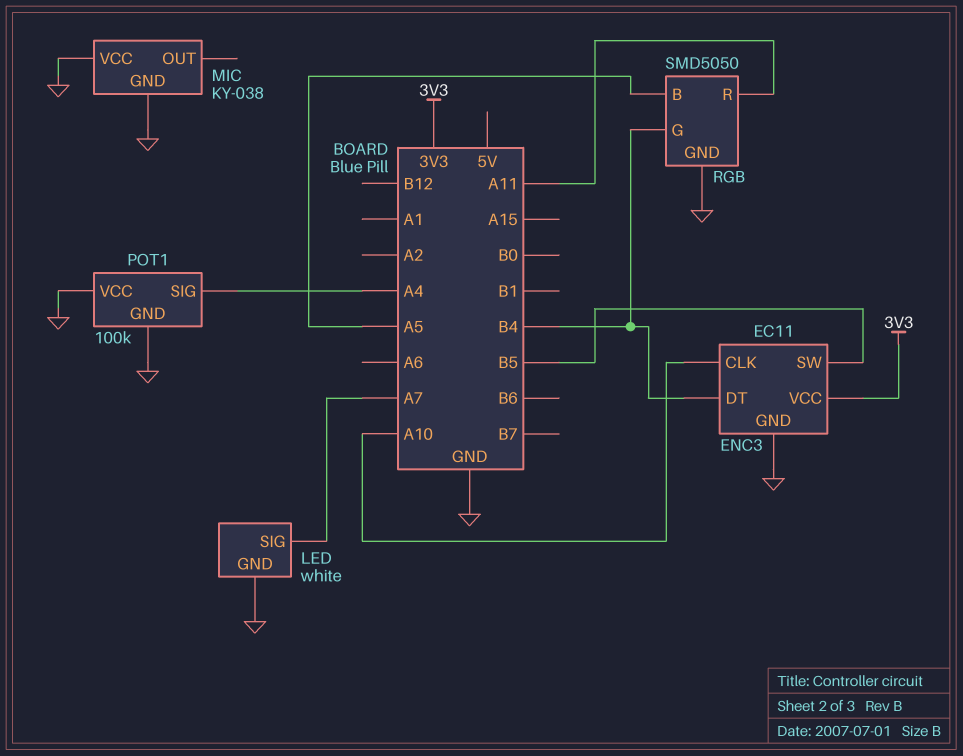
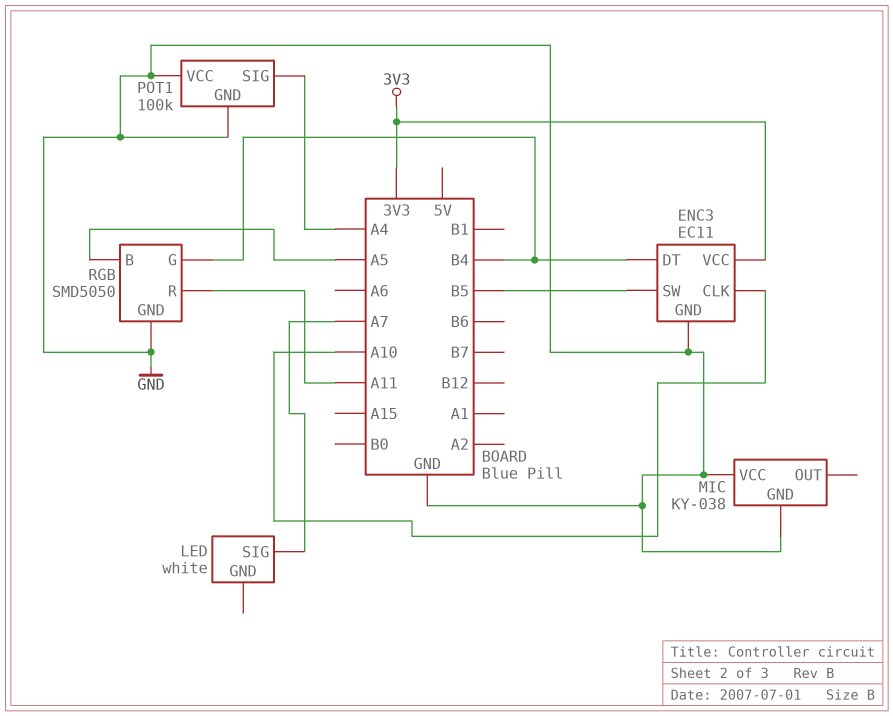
LED pin GND: GND -> none

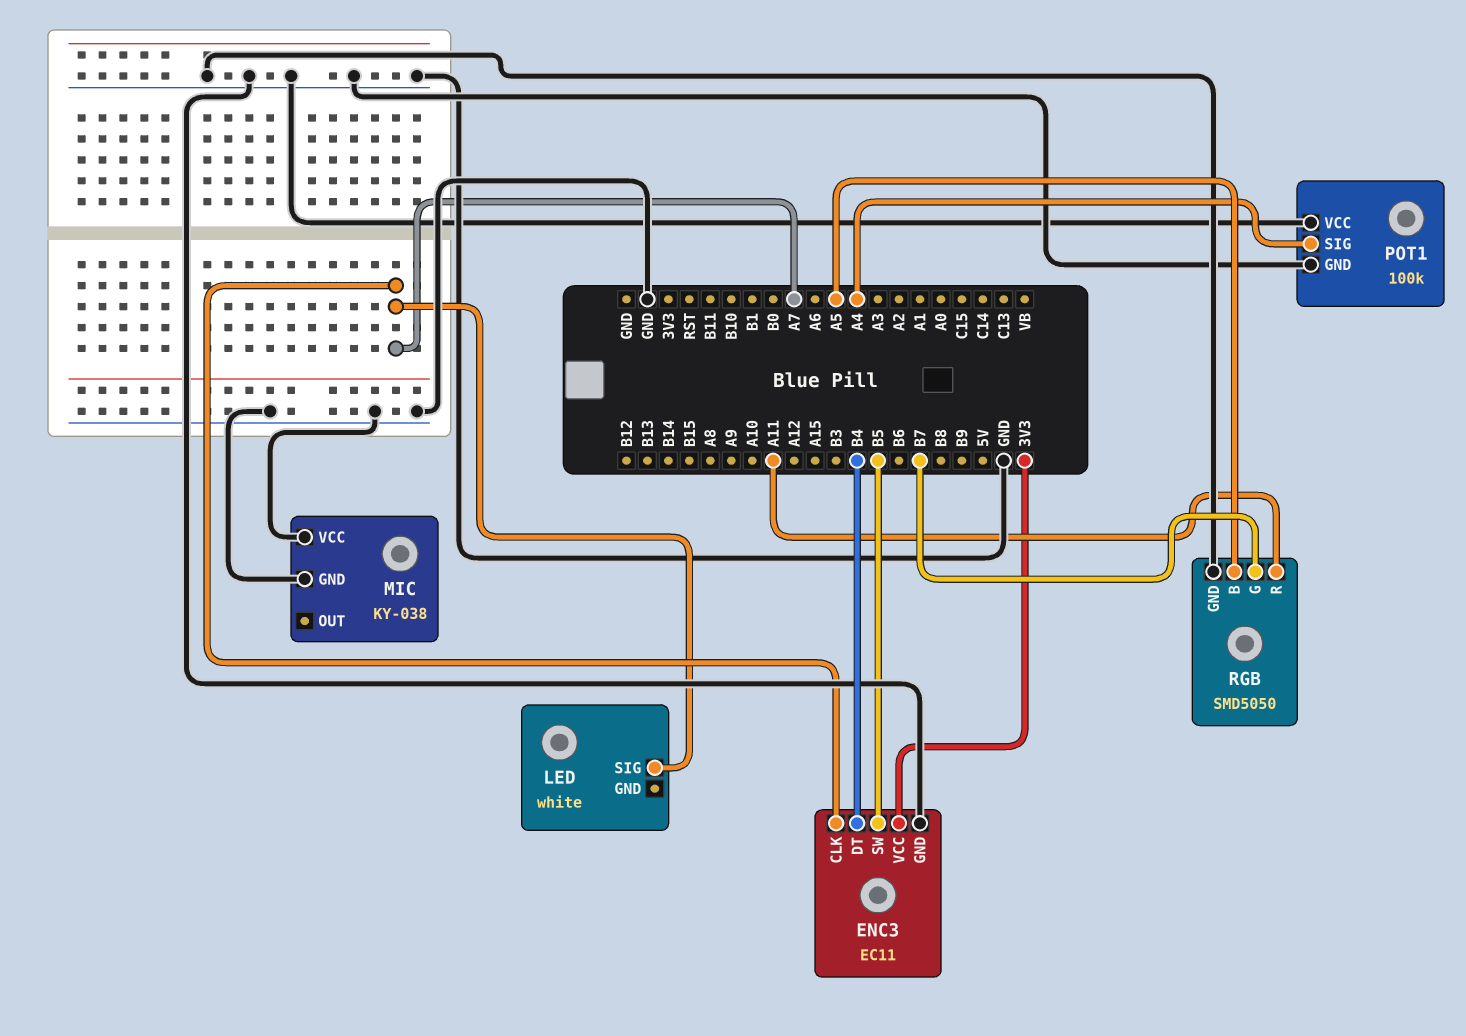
ENC3 pin CLK: A10 -> A7
RGB pin G: B4 -> B7

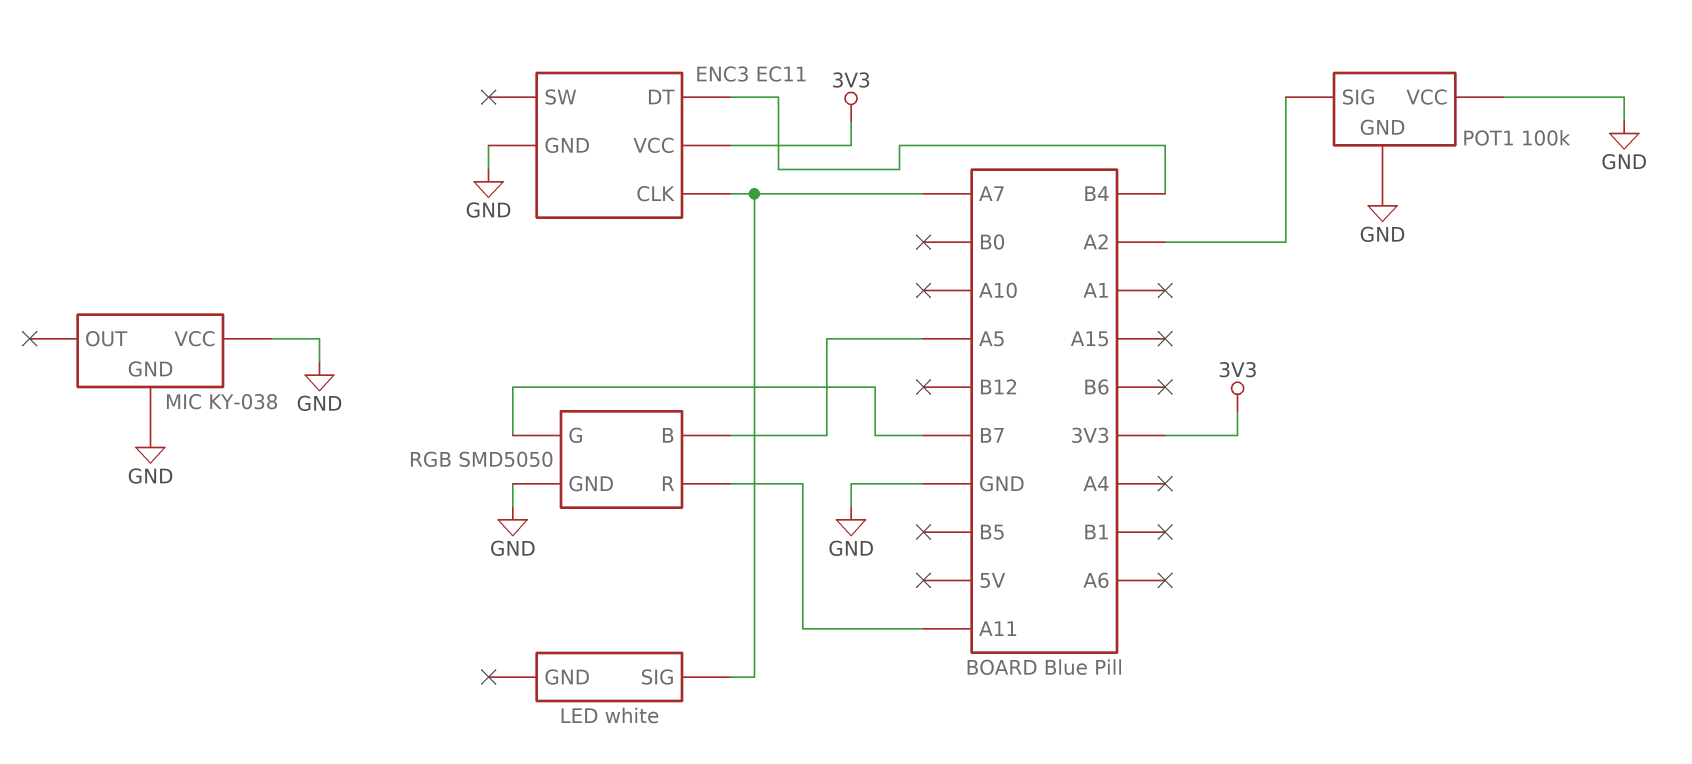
ENC3 pin SW: B5 -> none
POT1 pin SIG: A4 -> A2

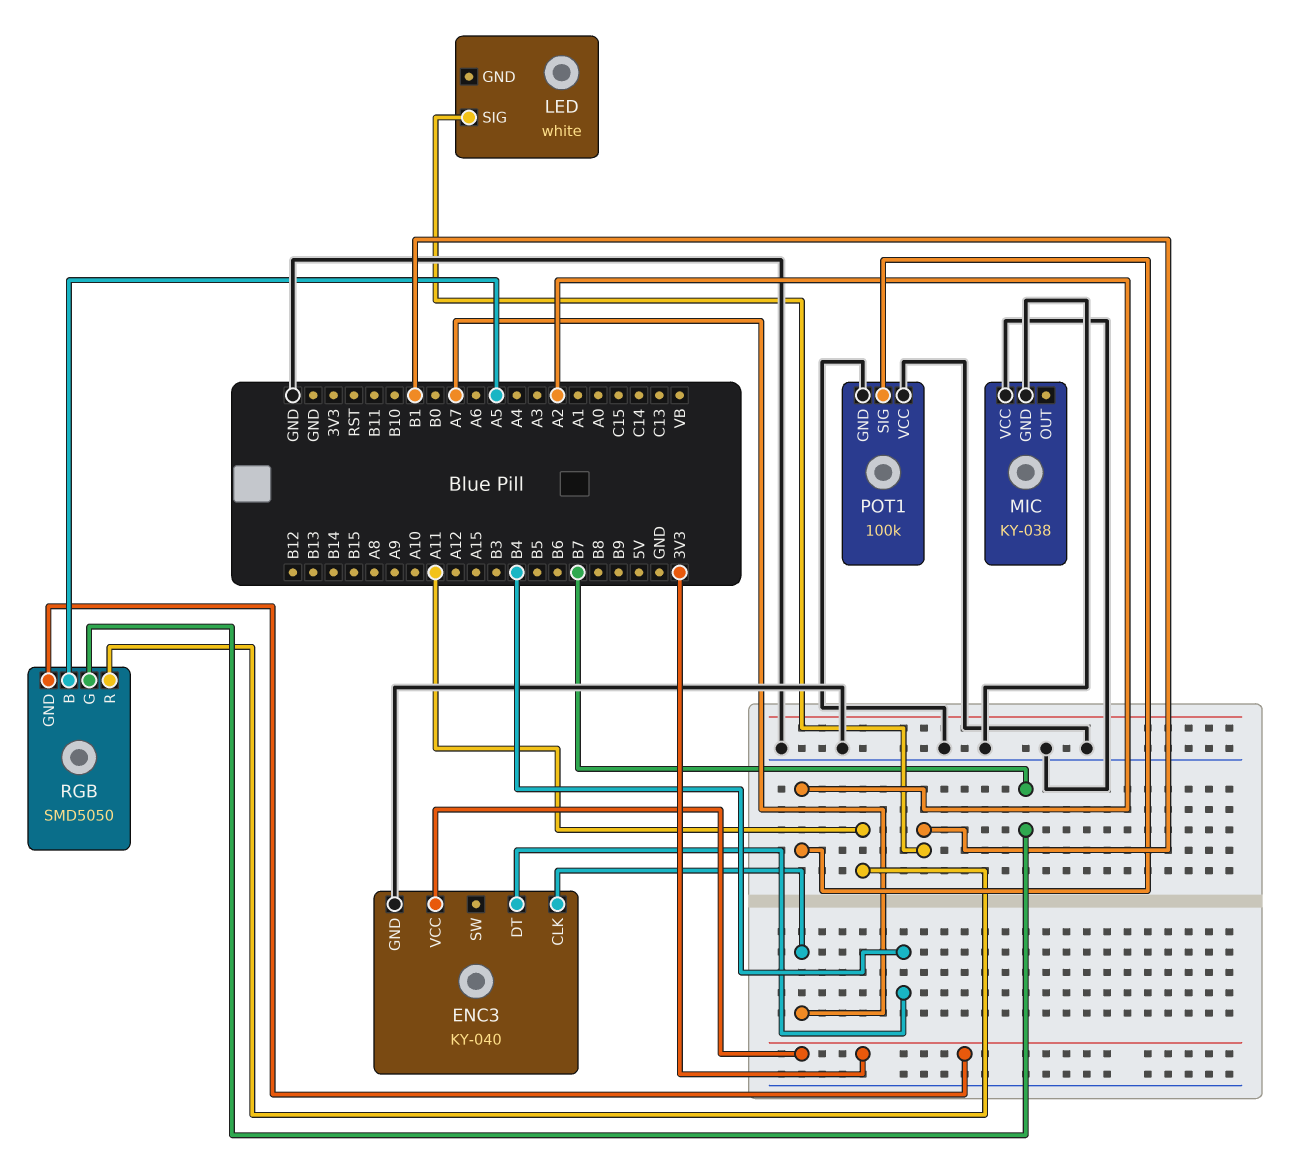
ENC3: EC11 -> KY-040
LED pin SIG: A7 -> B1
RGB pin GND: GND -> 3V3

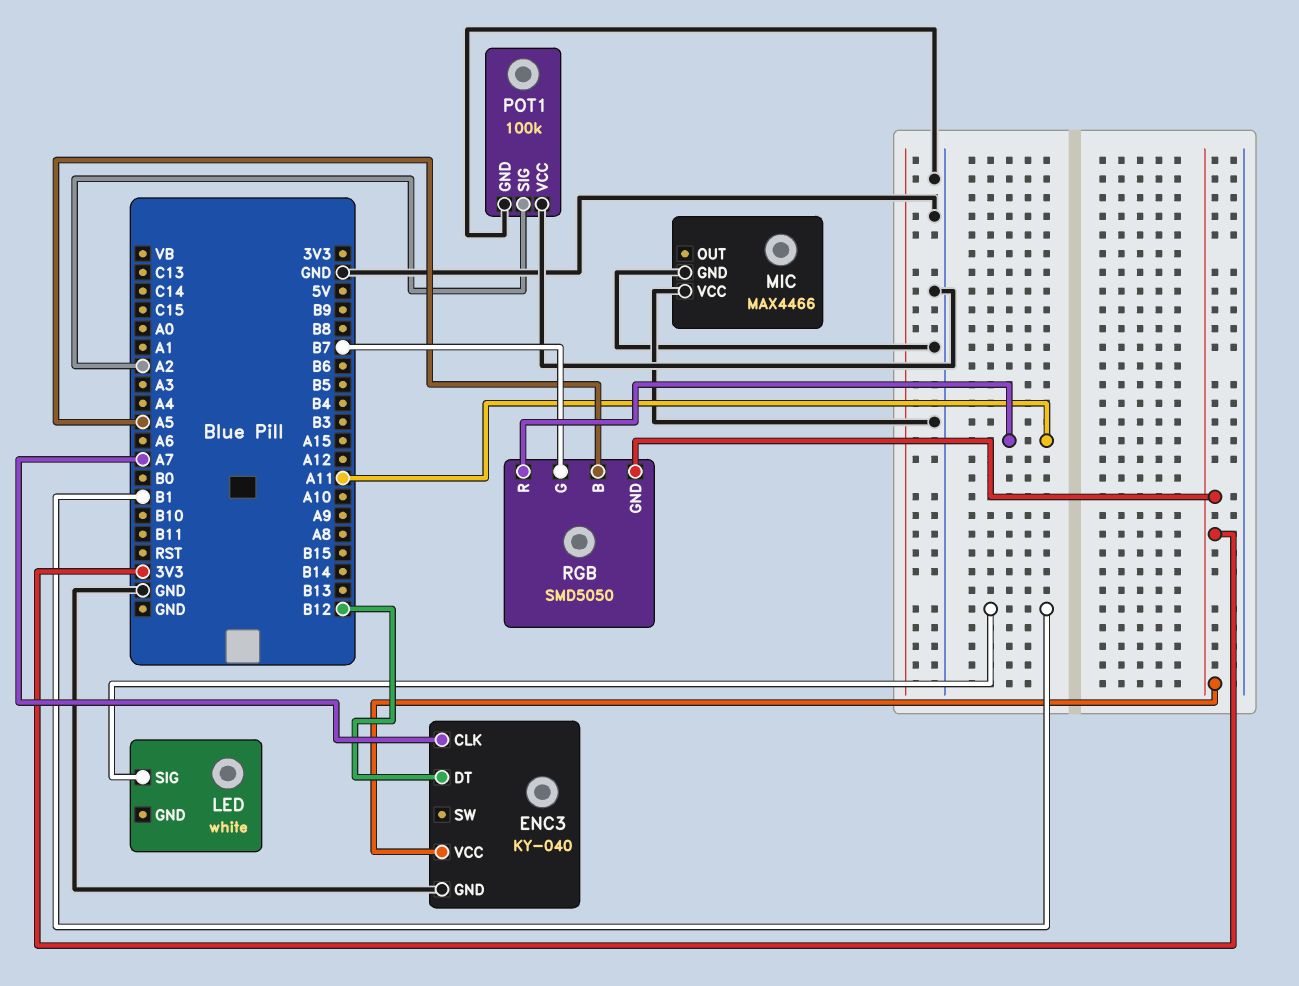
ENC3 pin DT: B4 -> B12
MIC: KY-038 -> MAX4466

